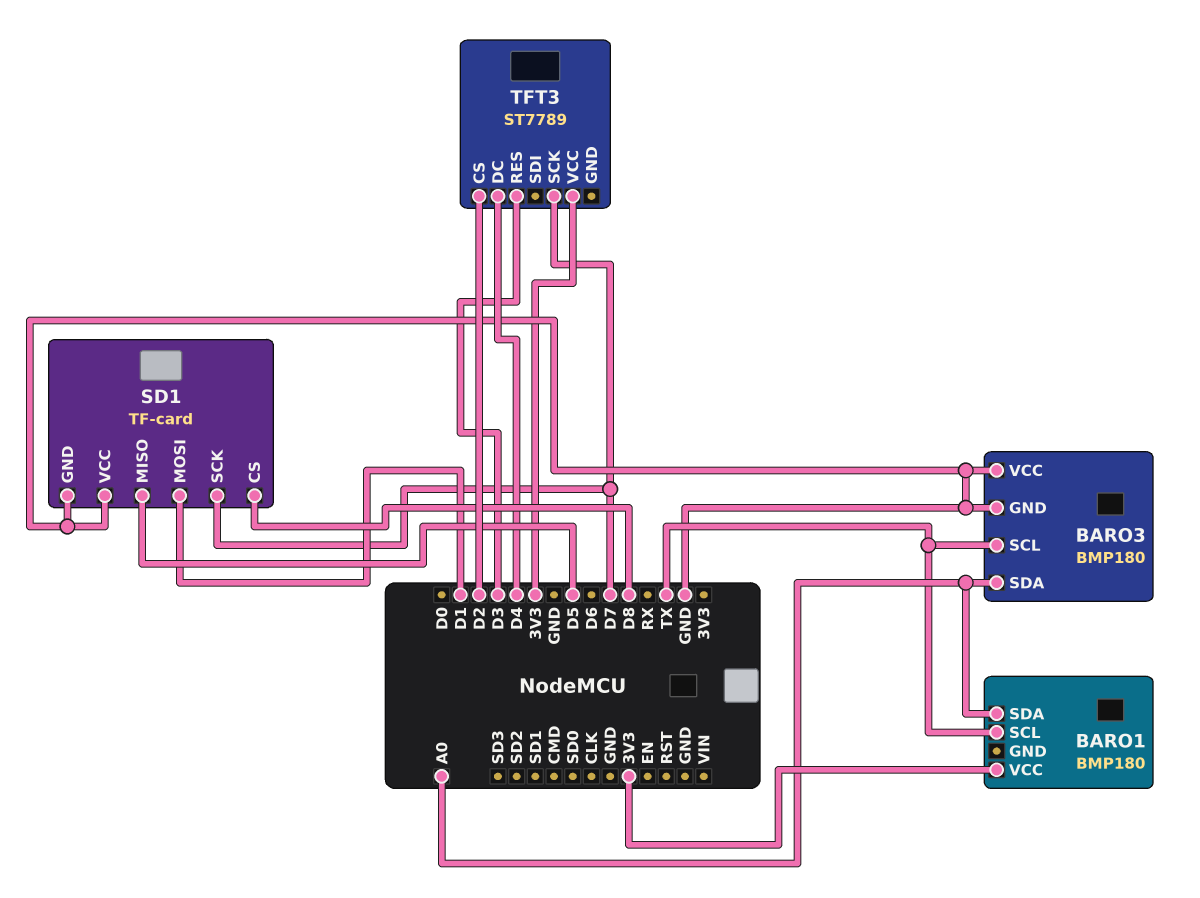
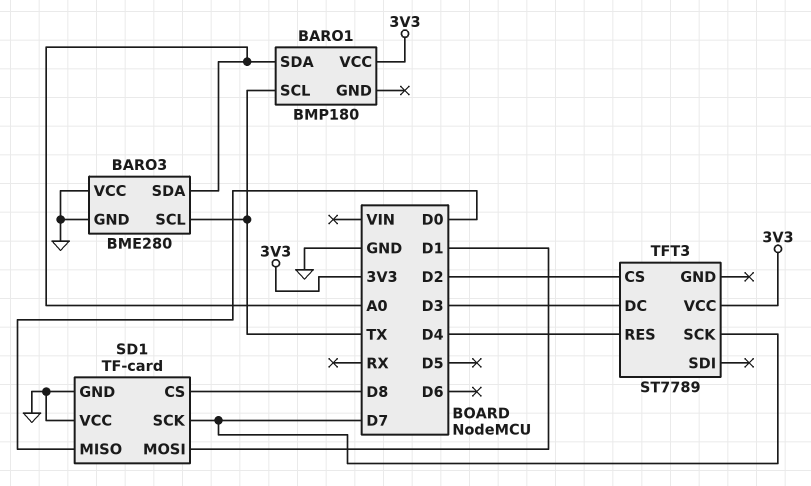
BARO3: BMP180 -> BME280
SD1 pin MISO: D5 -> D0
TFT3 pin DC: D4 -> D3
TFT3 pin RES: D3 -> D4

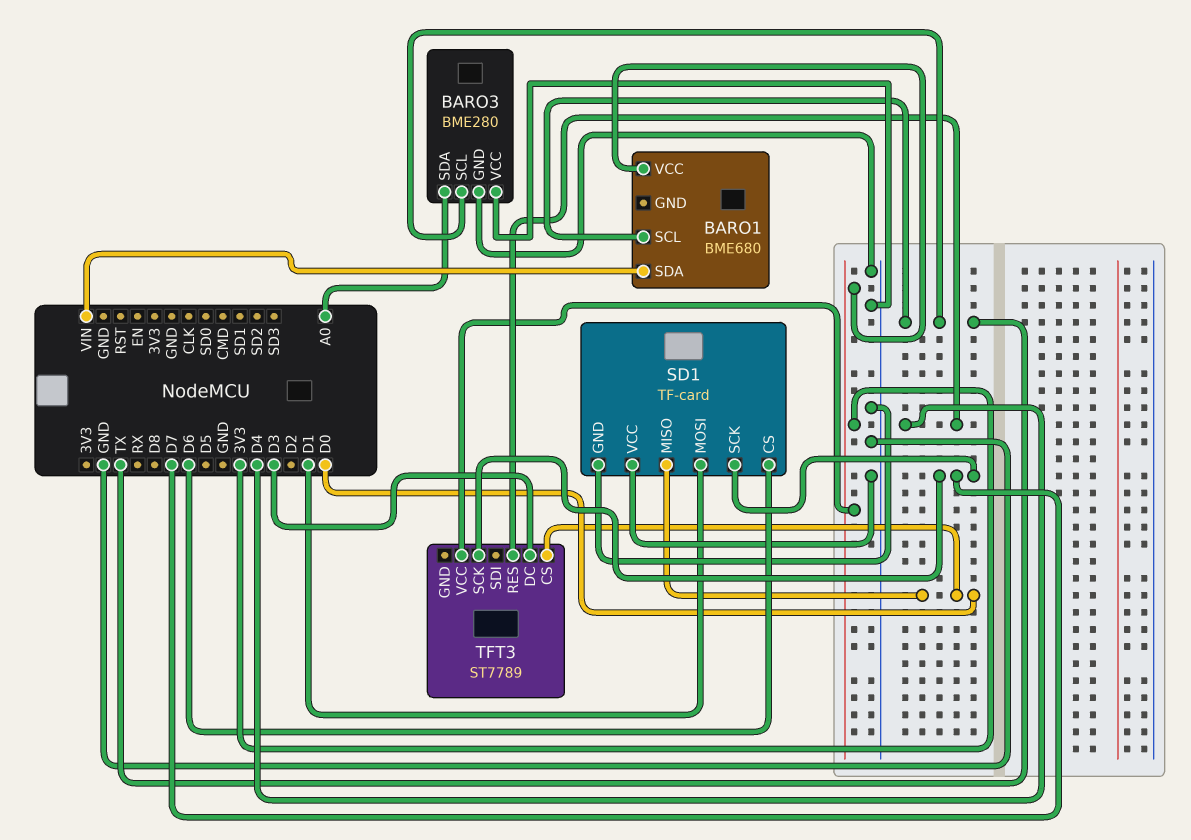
BARO1: BMP180 -> BME680
BARO1 pin SDA: A0 -> VIN
SD1 pin CS: D8 -> D6
TFT3 pin CS: D2 -> D0

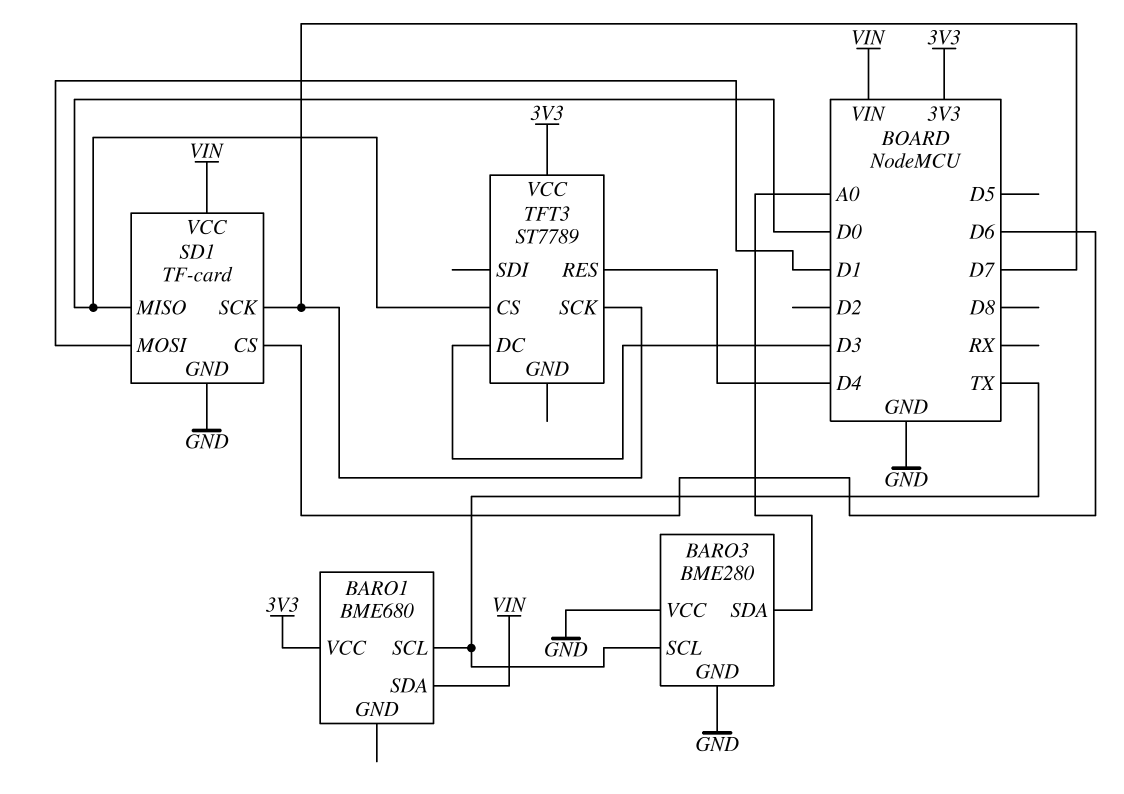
SD1 pin VCC: GND -> VIN

